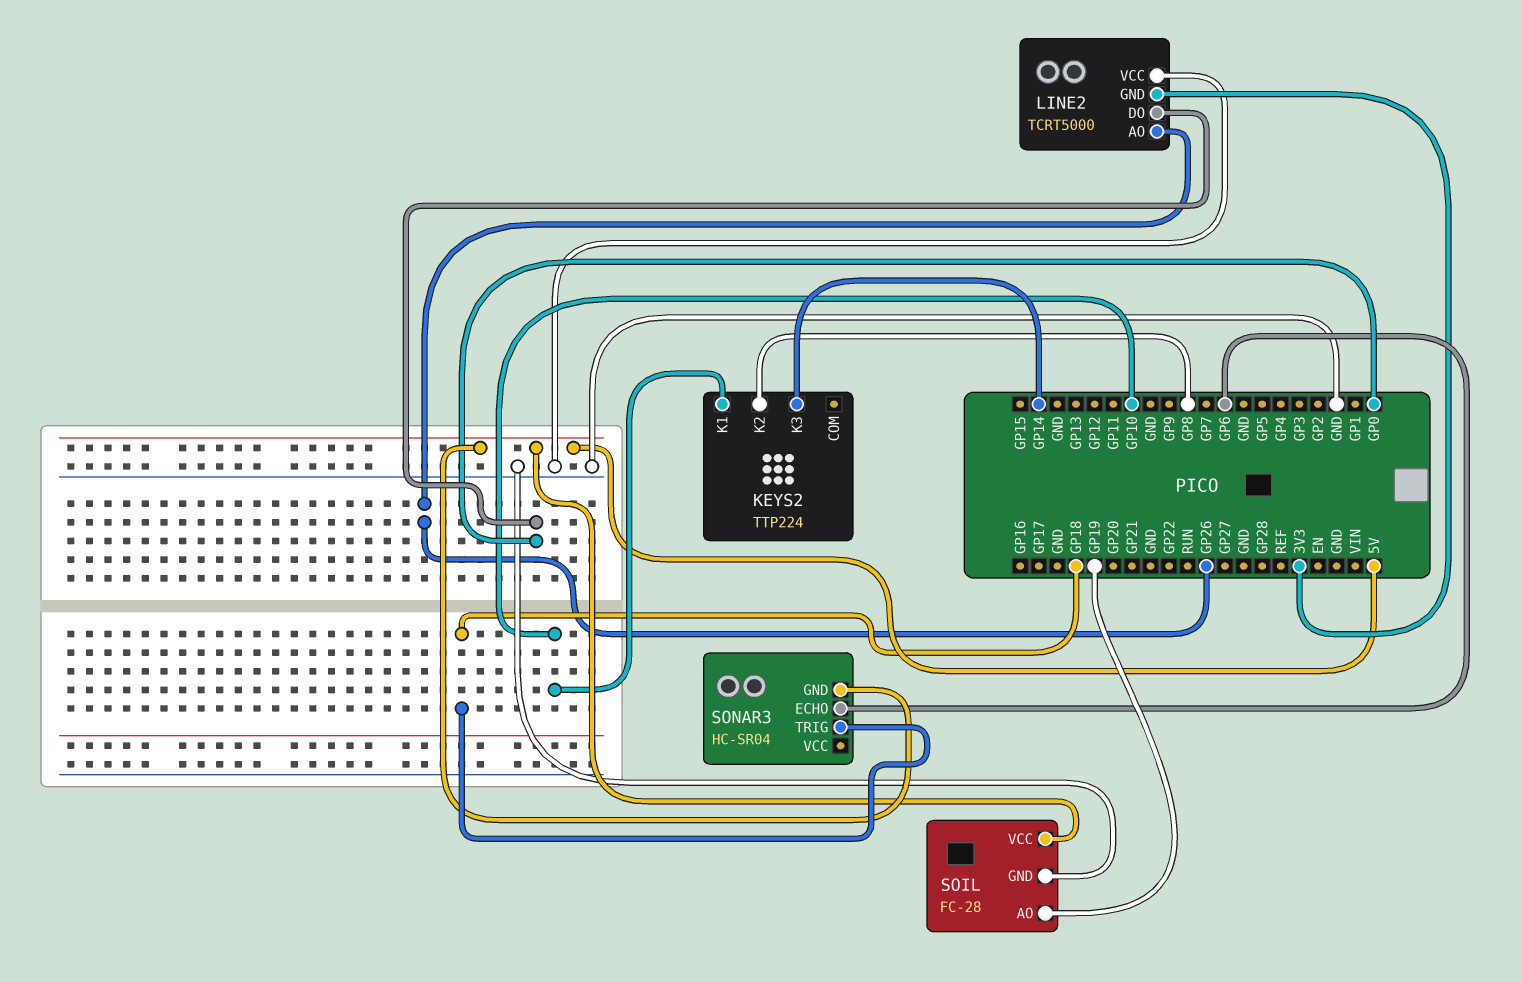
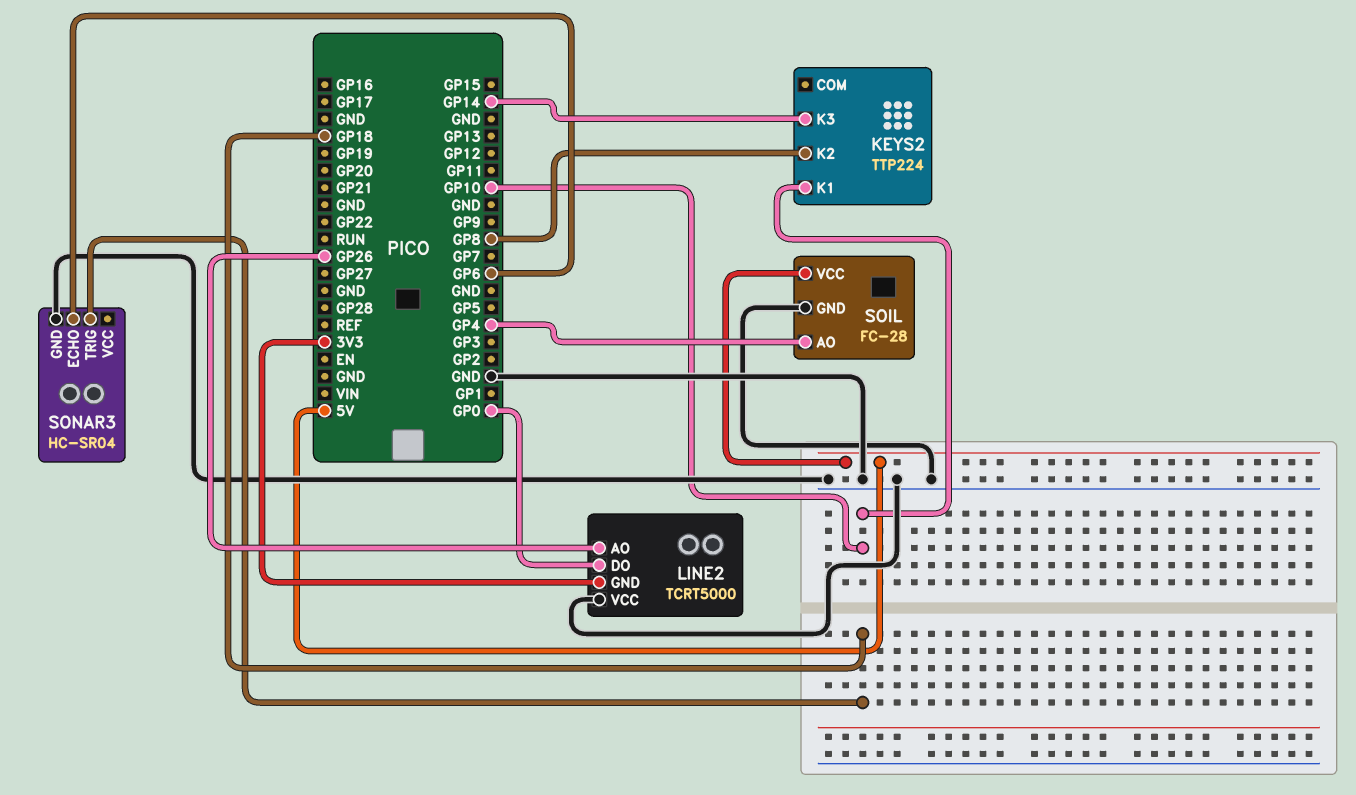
SOIL pin AO: GP19 -> GP4
SONAR3 pin GND: 5V -> GND

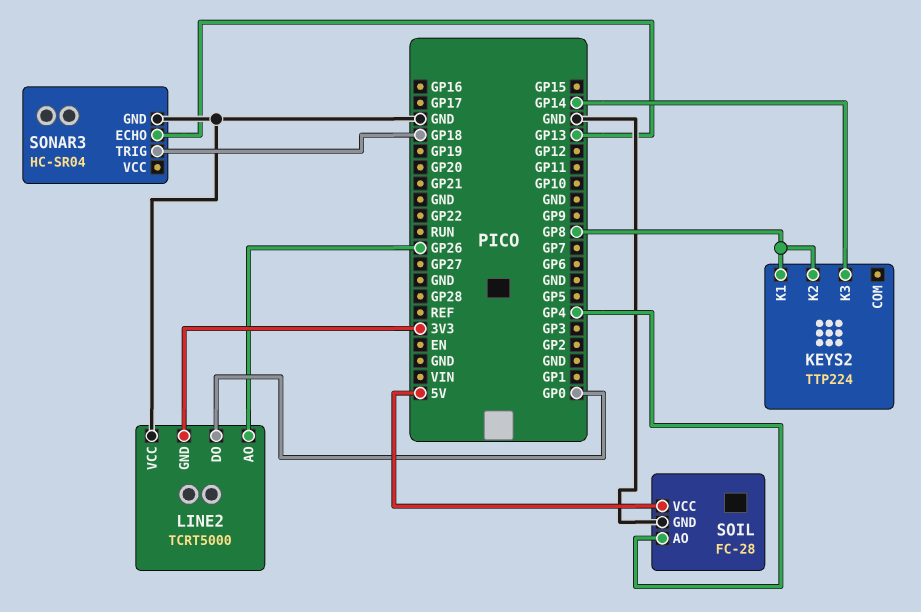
KEYS2 pin K1: GP10 -> GP8
SONAR3 pin ECHO: GP6 -> GP13

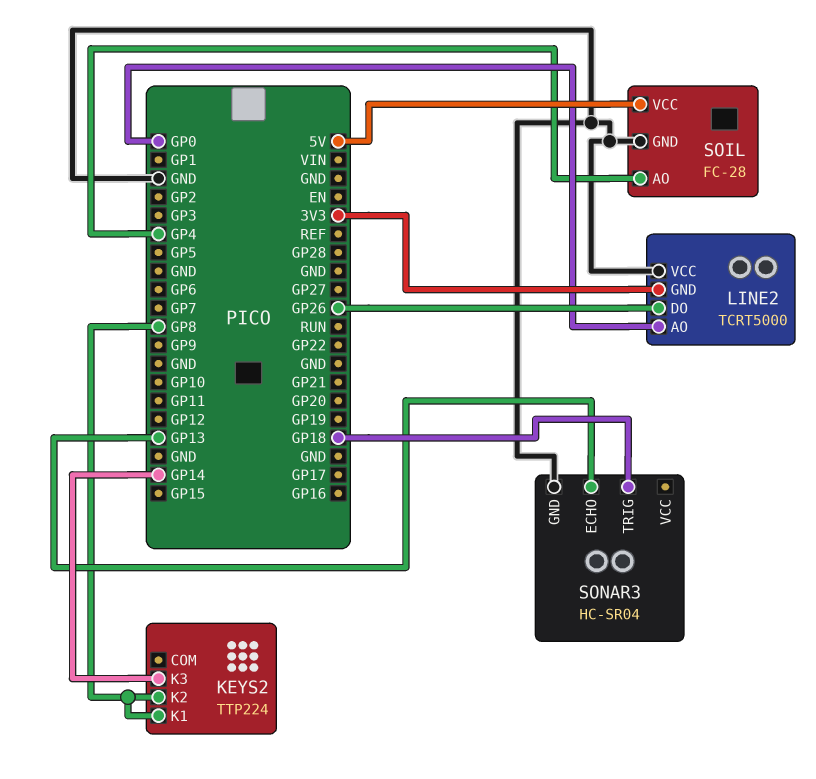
LINE2 pin AO: GP26 -> GP0
LINE2 pin DO: GP0 -> GP26

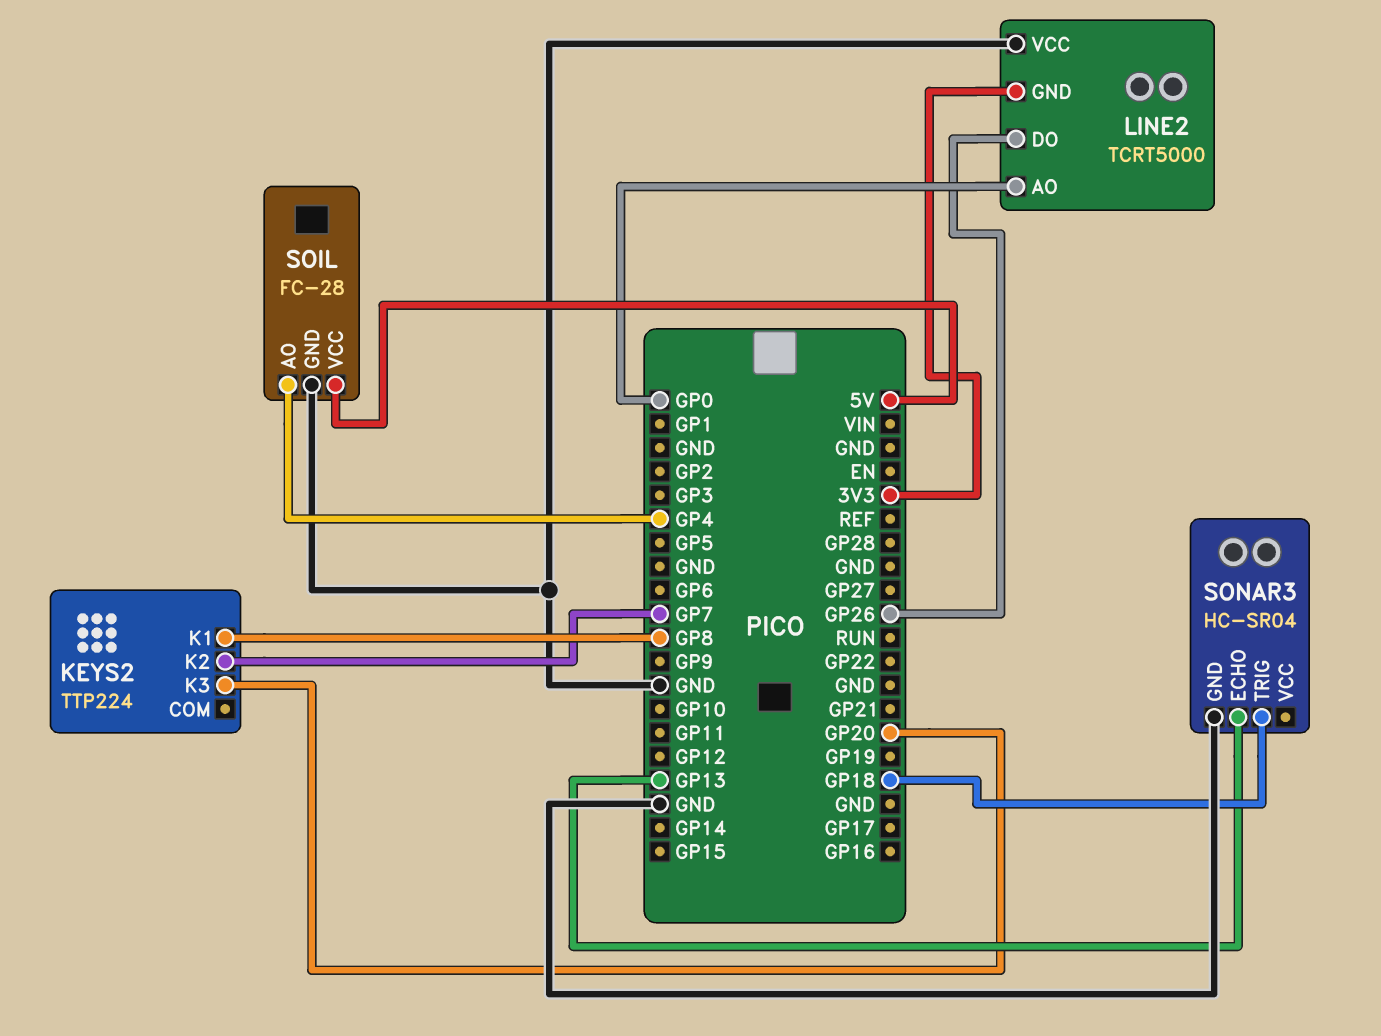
KEYS2 pin K2: GP8 -> GP7
KEYS2 pin K3: GP14 -> GP20

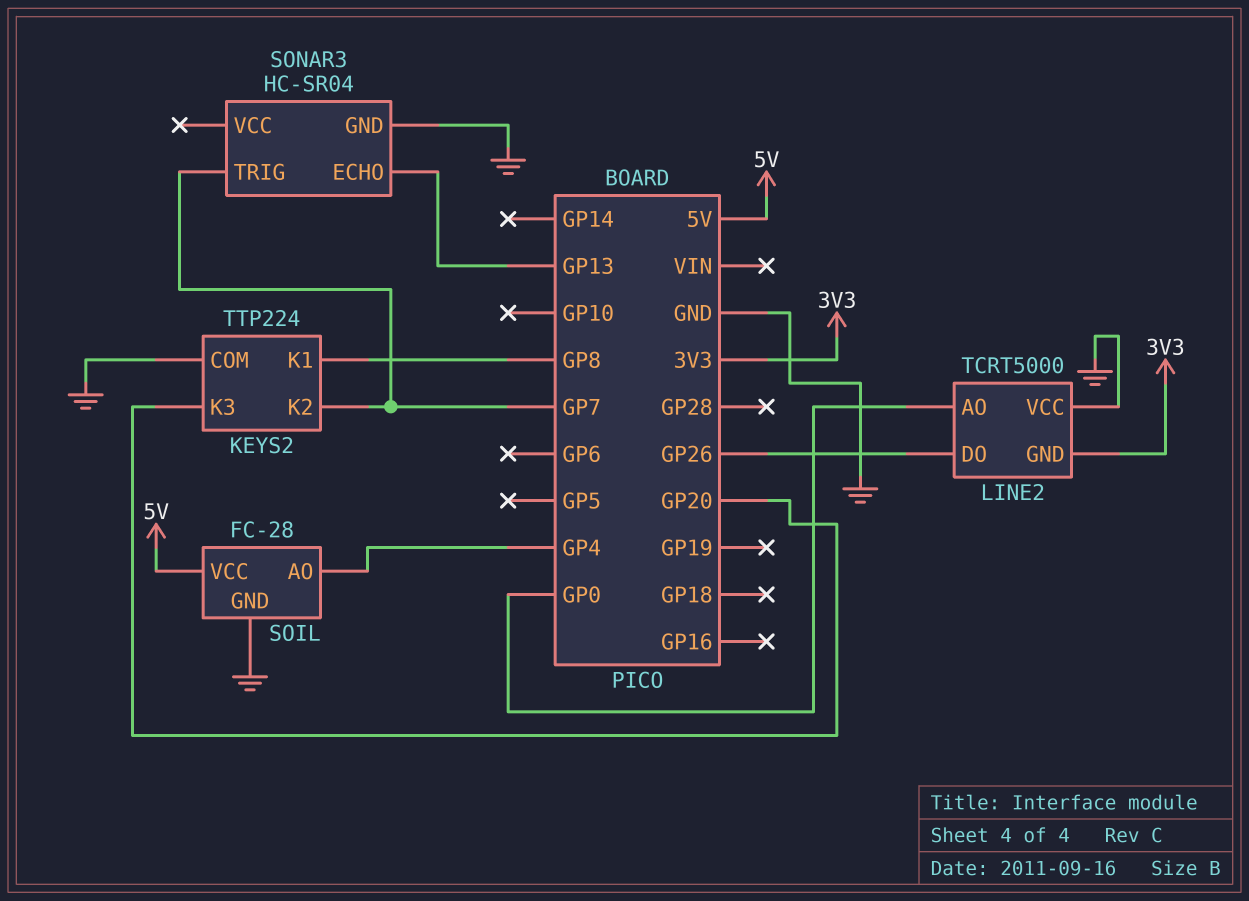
KEYS2 pin COM: none -> GND
SONAR3 pin TRIG: GP18 -> GP7

